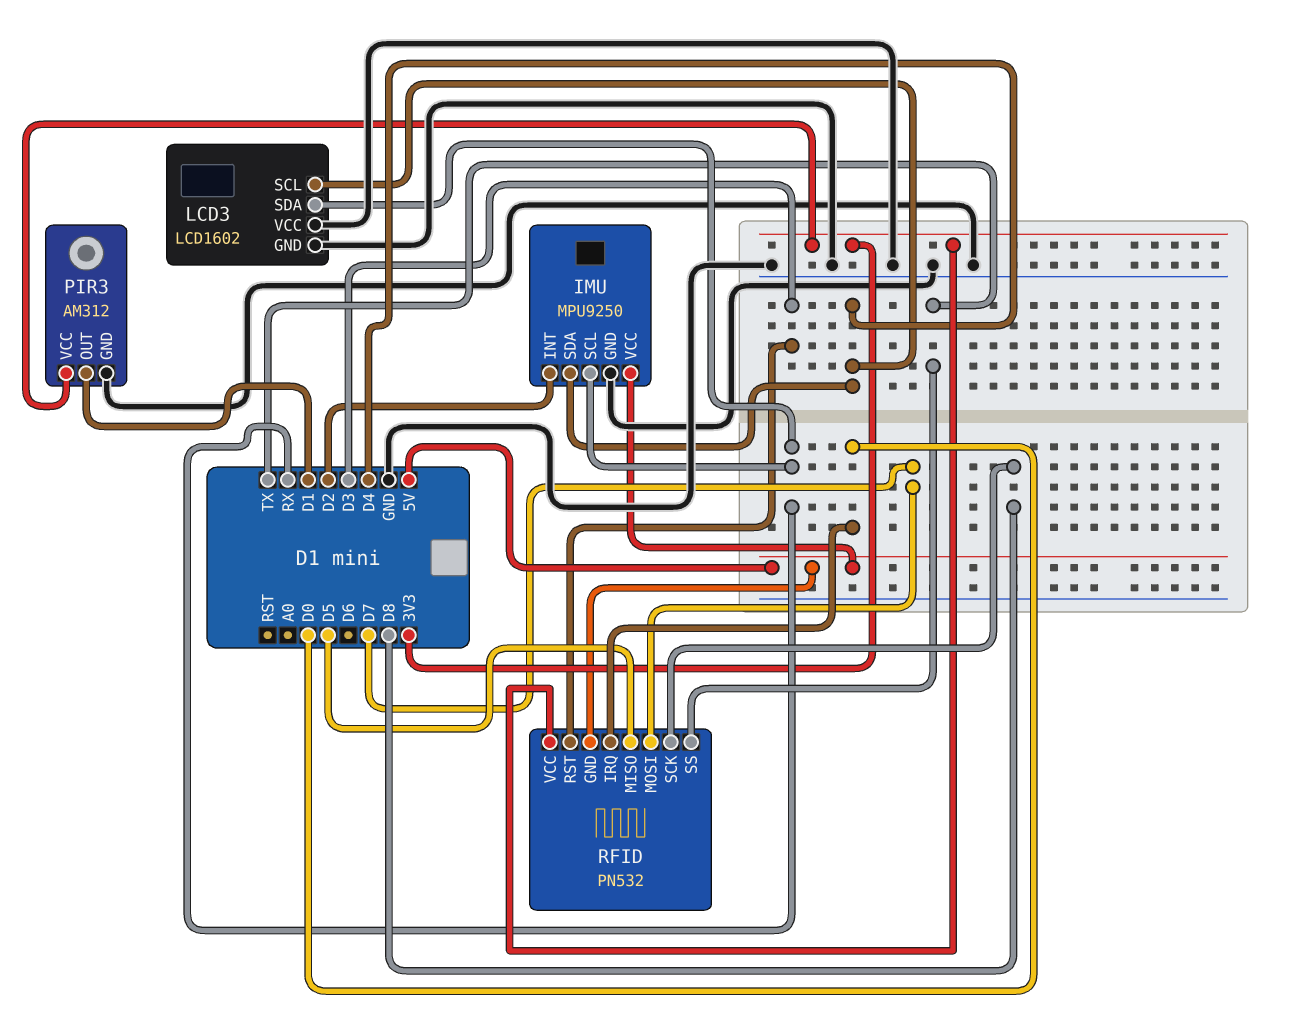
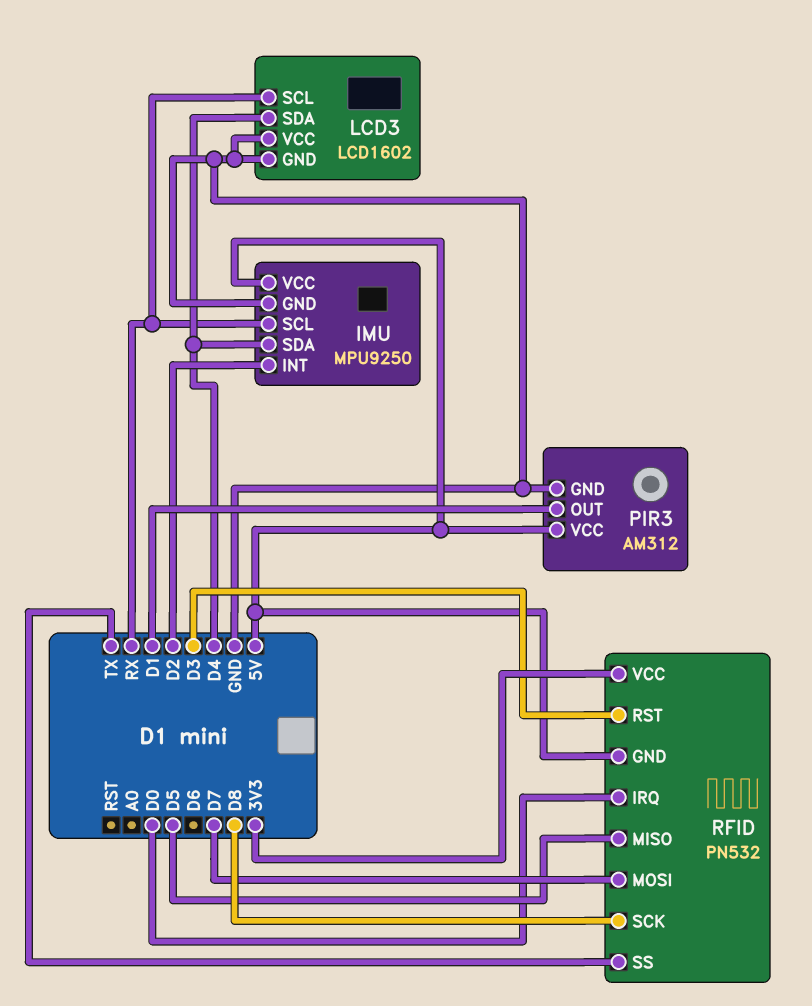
LCD3 pin SCL: D4 -> RX
LCD3 pin SDA: RX -> D4
PIR3 pin VCC: 3V3 -> 5V

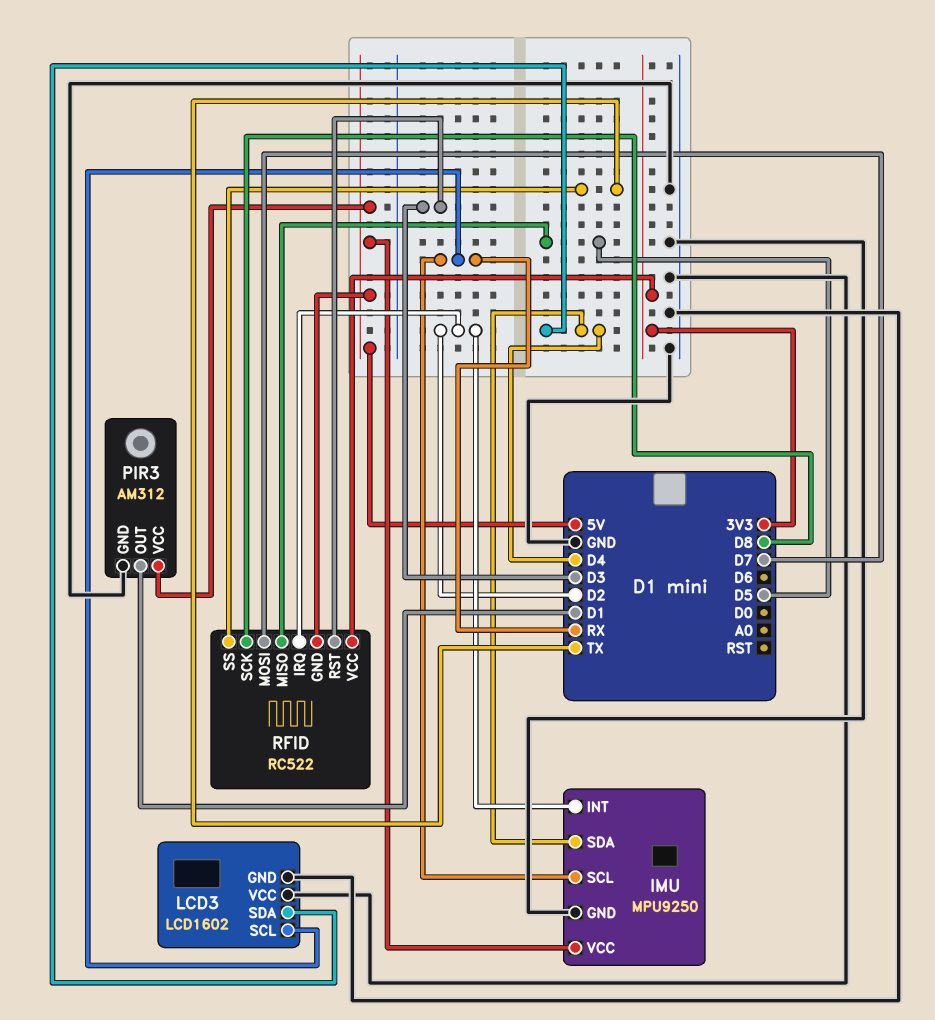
RFID: PN532 -> RC522
RFID pin IRQ: D0 -> D2

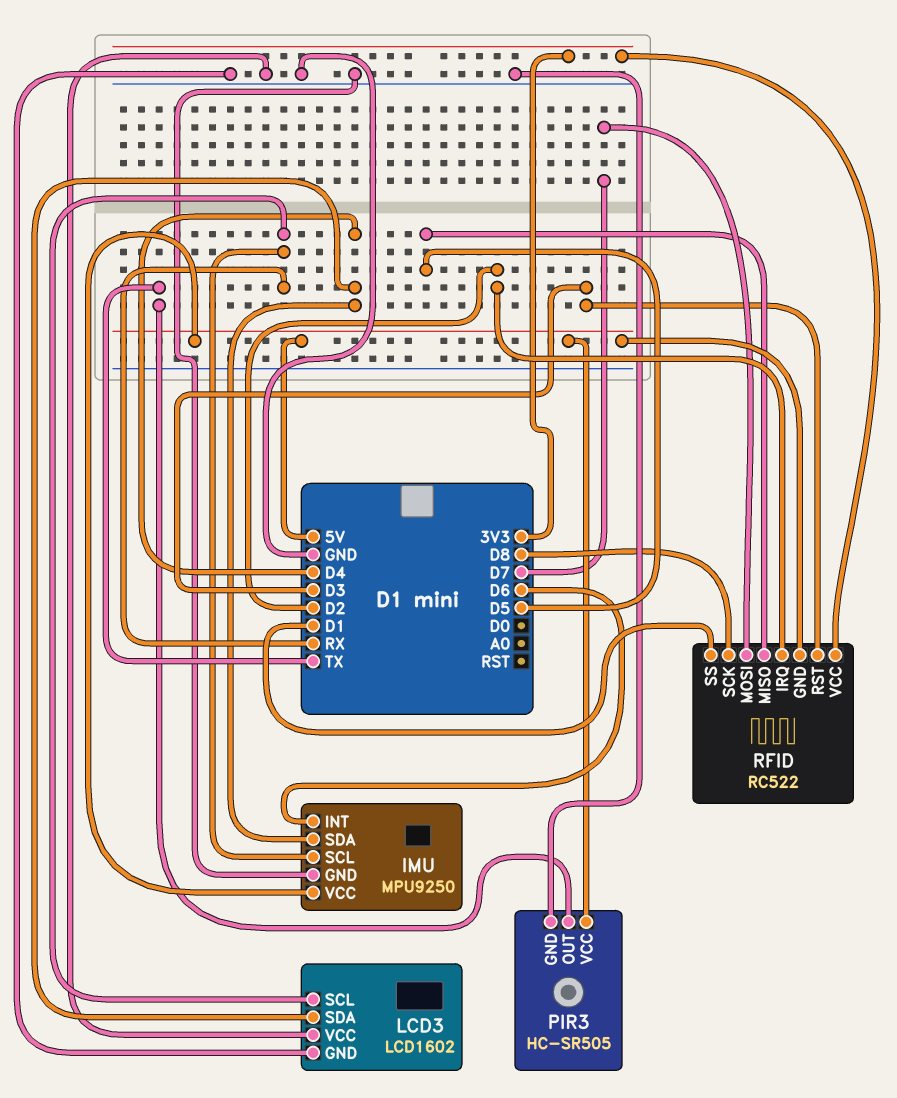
IMU pin INT: D2 -> D6
PIR3: AM312 -> HC-SR505
PIR3 pin OUT: D1 -> TX
RFID pin SS: TX -> D1

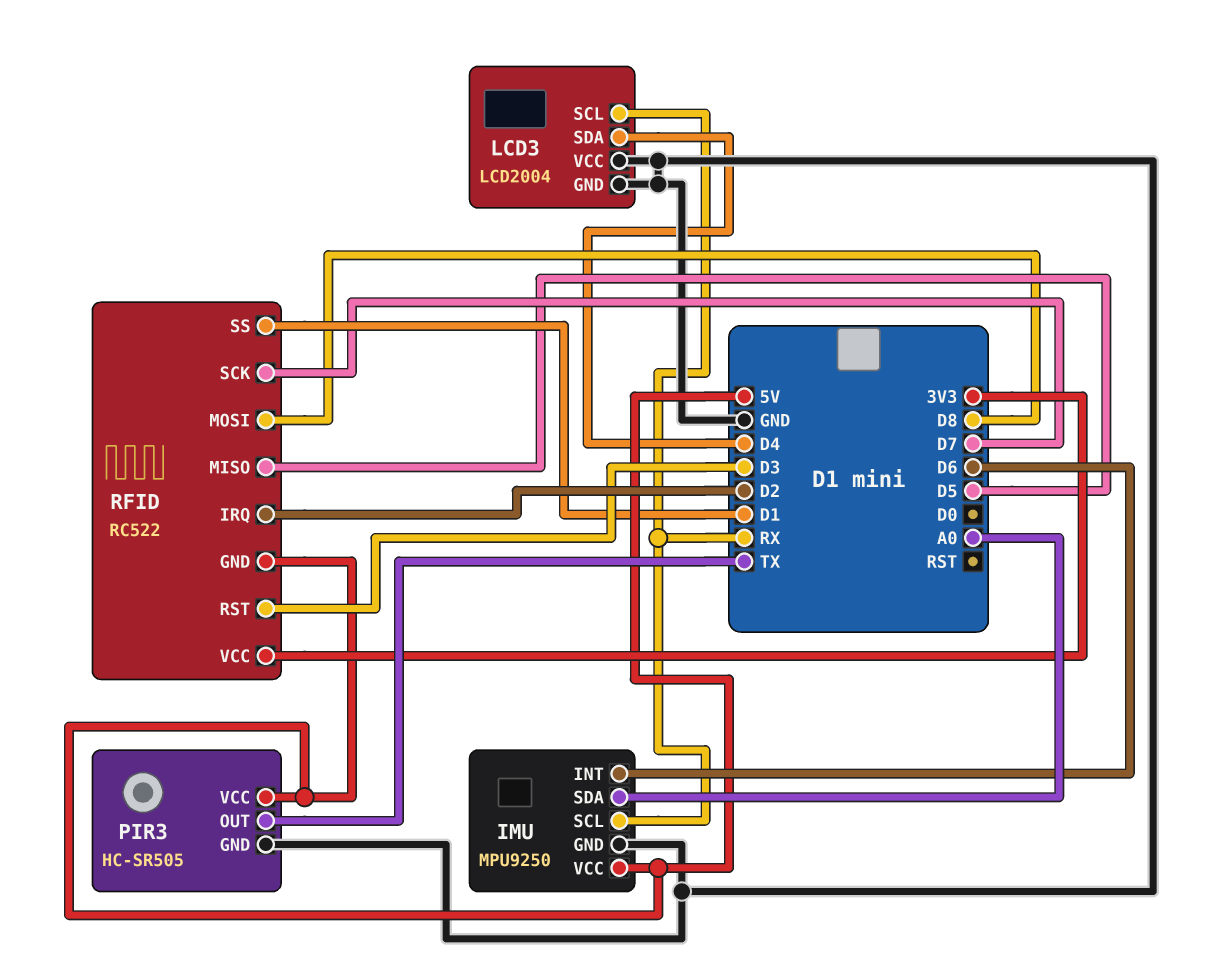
IMU pin SDA: D4 -> A0
LCD3: LCD1602 -> LCD2004
RFID pin MOSI: D7 -> D8
RFID pin SCK: D8 -> D7

